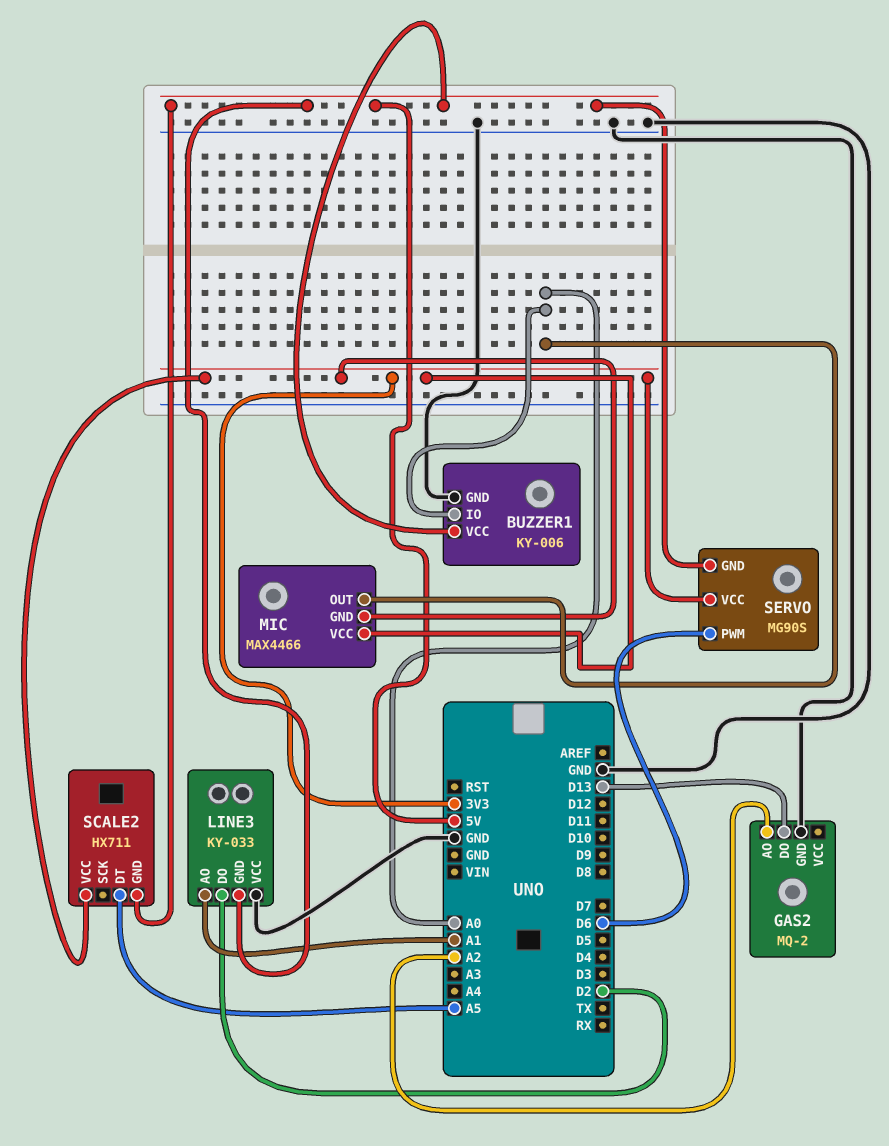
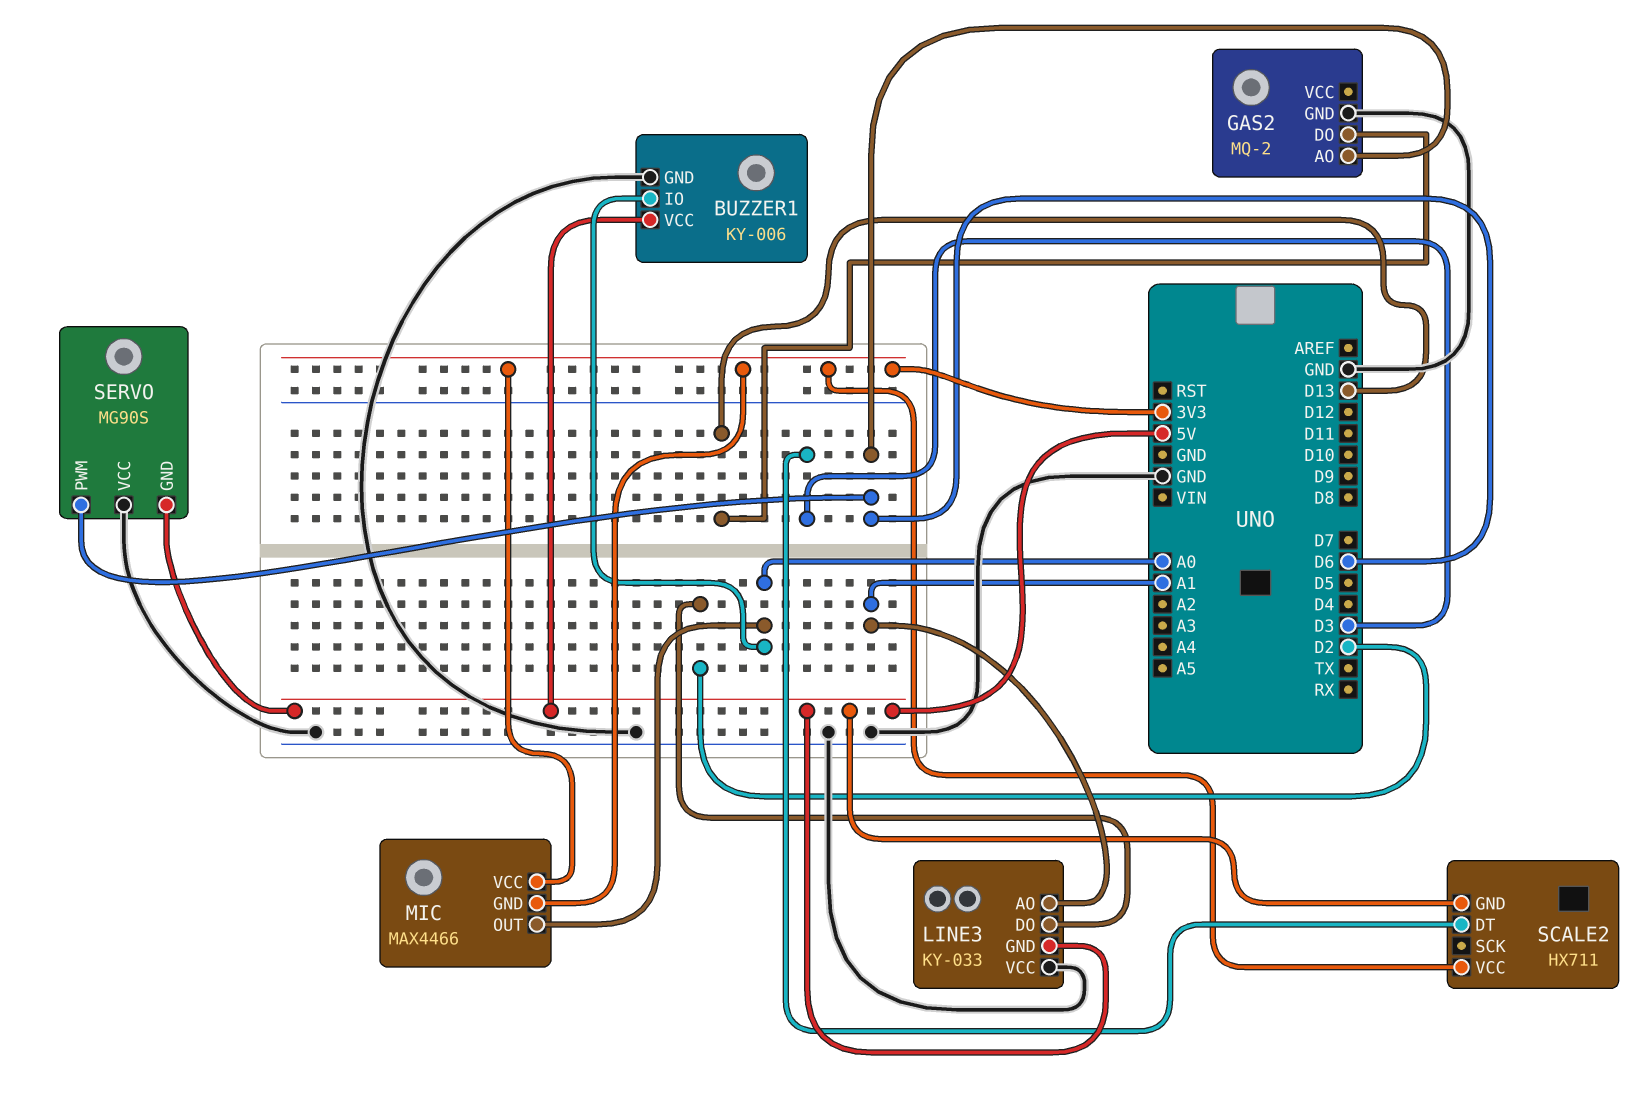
GAS2 pin AO: A2 -> D6
SCALE2 pin DT: A5 -> D3
SERVO pin VCC: 3V3 -> GND

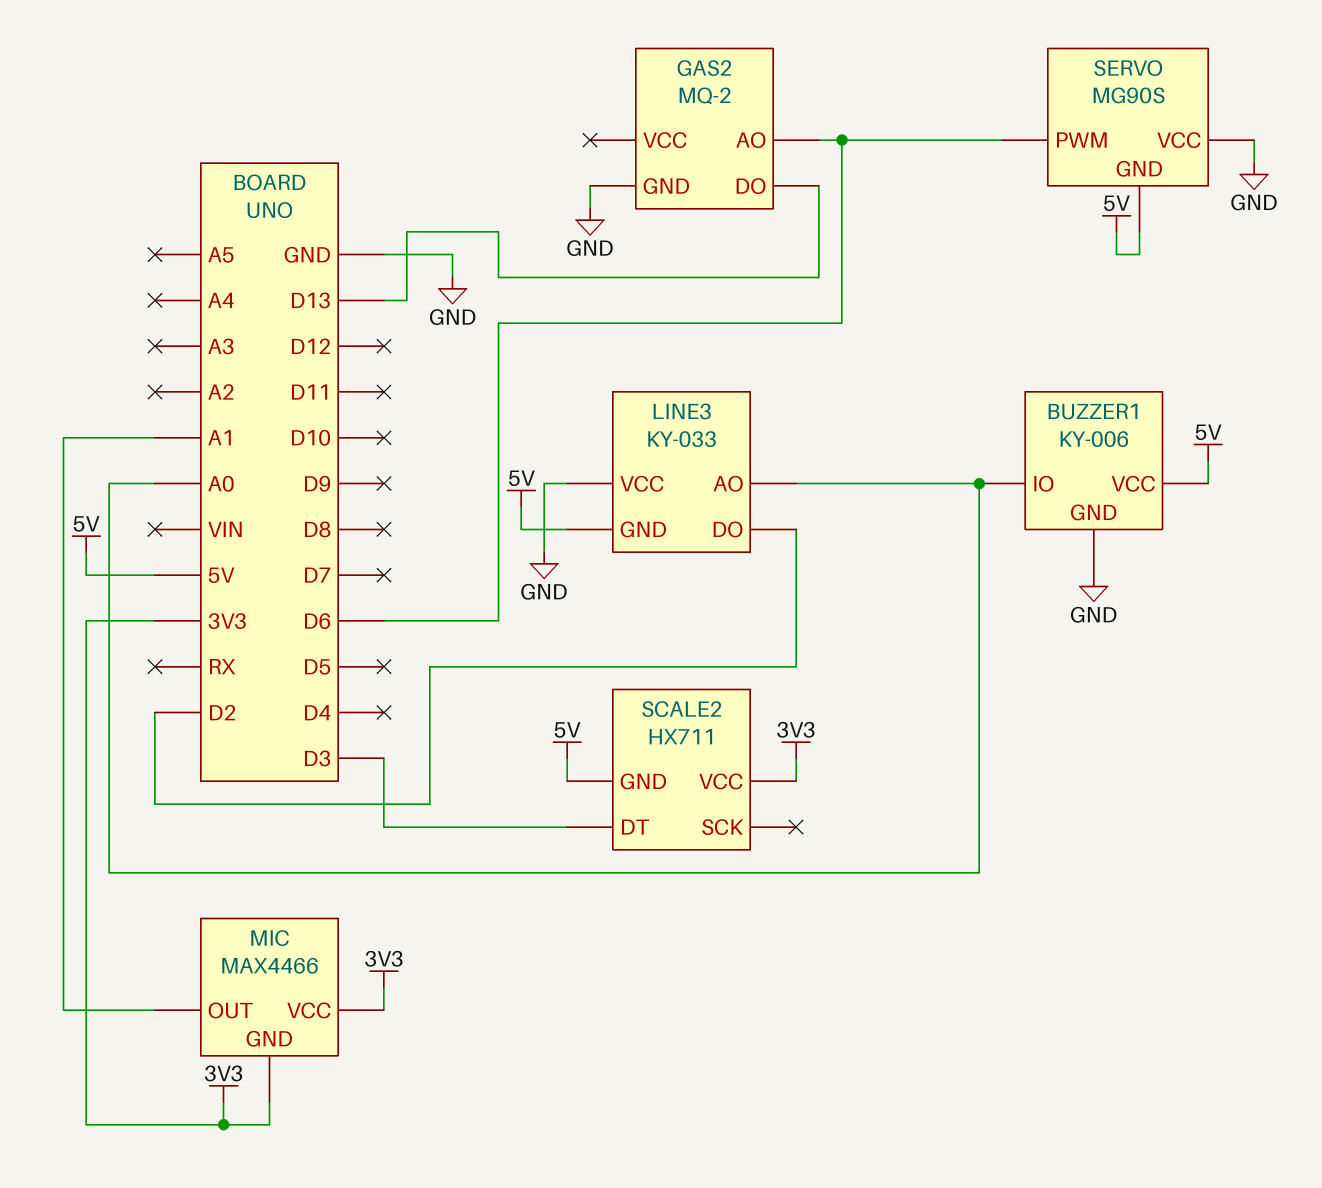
LINE3 pin AO: A1 -> A0
MIC pin OUT: A0 -> A1

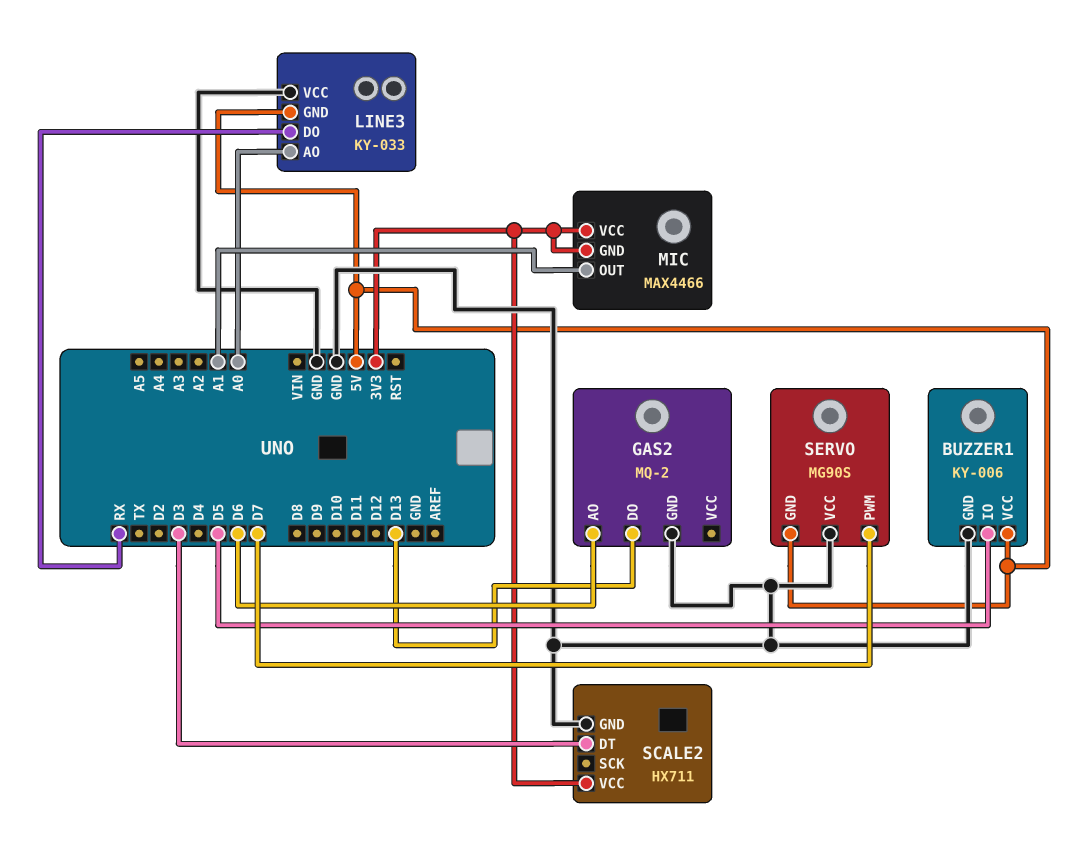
BUZZER1 pin IO: A0 -> D5
LINE3 pin DO: D2 -> RX
SCALE2 pin GND: 5V -> GND
SERVO pin PWM: D6 -> D7

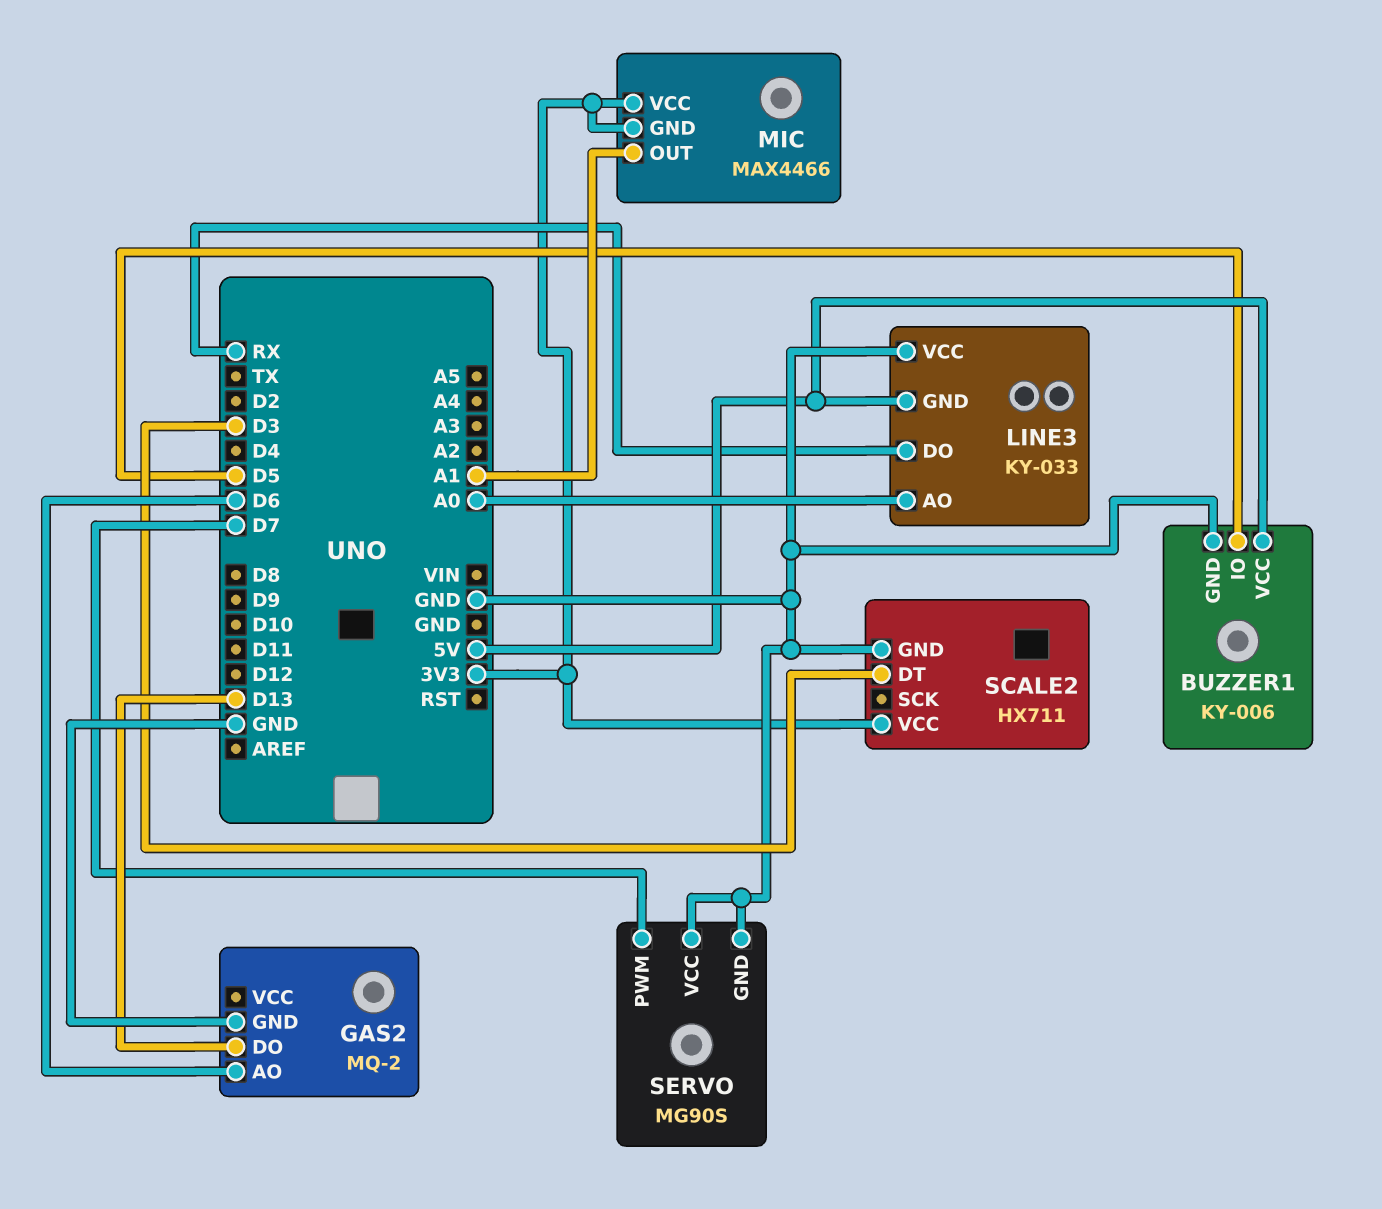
SERVO pin GND: 5V -> GND

